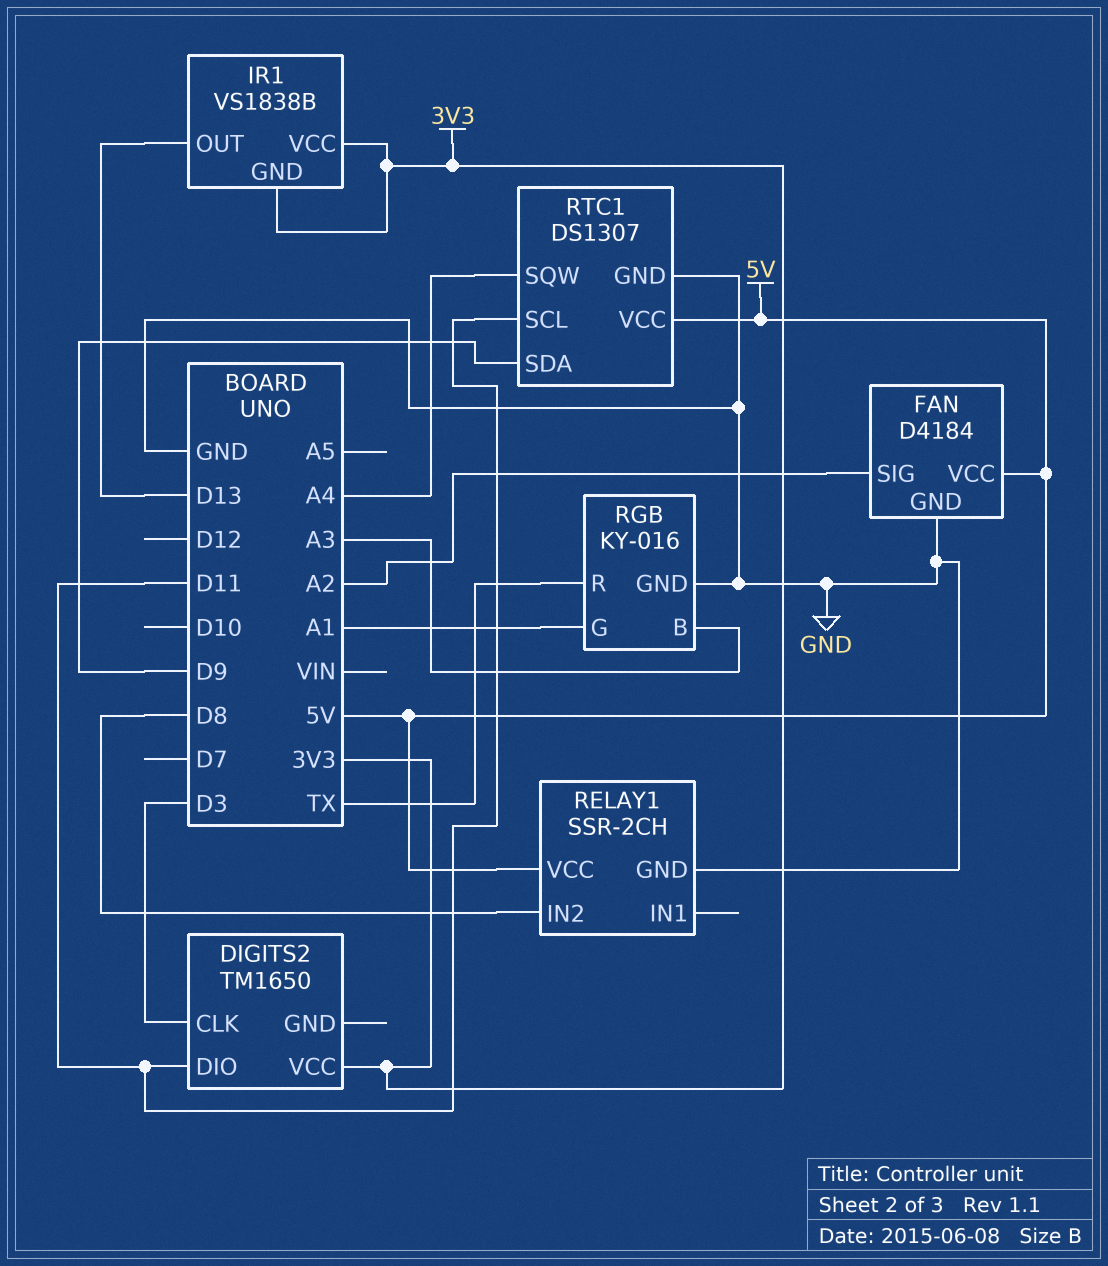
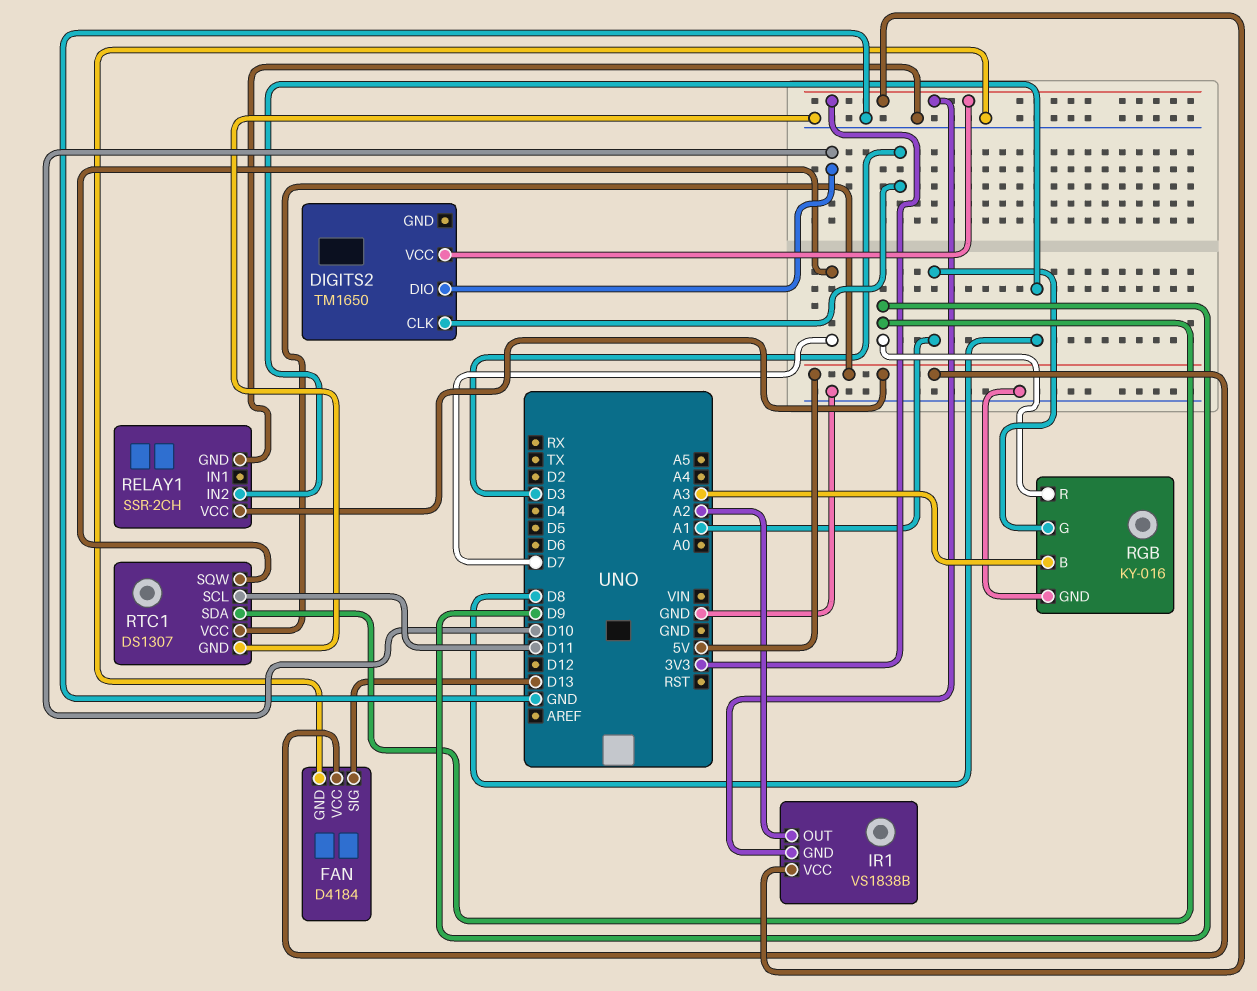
DIGITS2 pin DIO: D11 -> D10
FAN pin SIG: A2 -> D13
IR1 pin OUT: D13 -> A2
RGB pin R: TX -> D9
RTC1 pin SQW: A4 -> D7

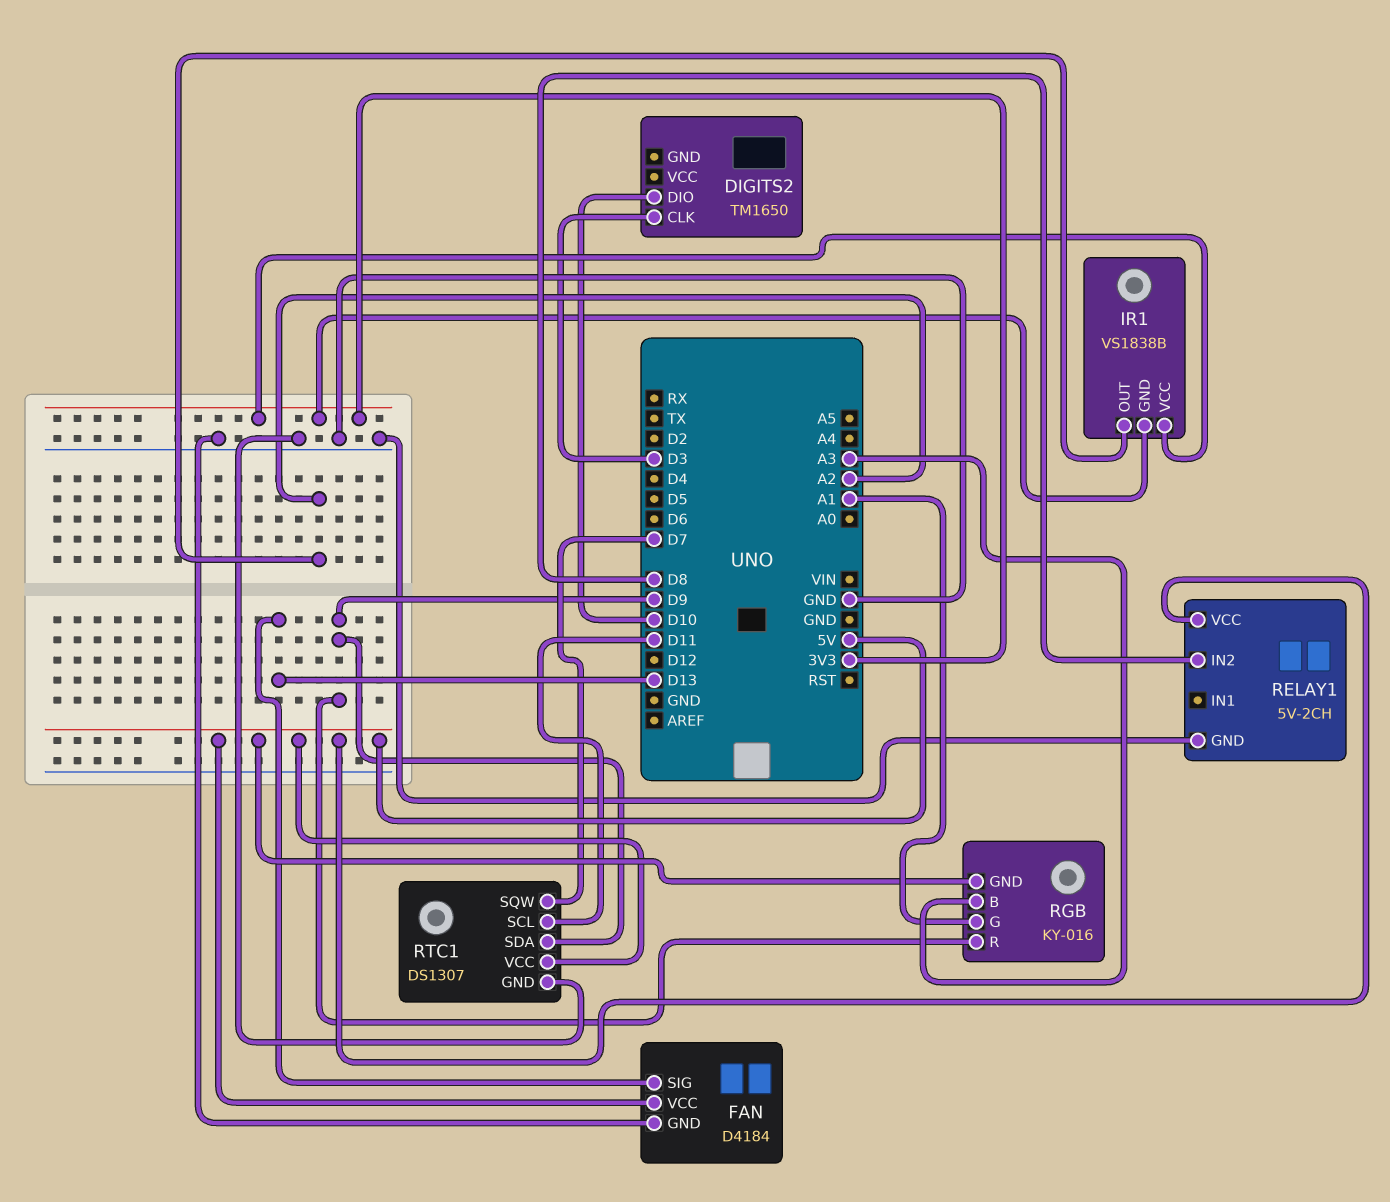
DIGITS2 pin VCC: 3V3 -> none
RELAY1: SSR-2CH -> 5V-2CH
RGB pin GND: GND -> 5V

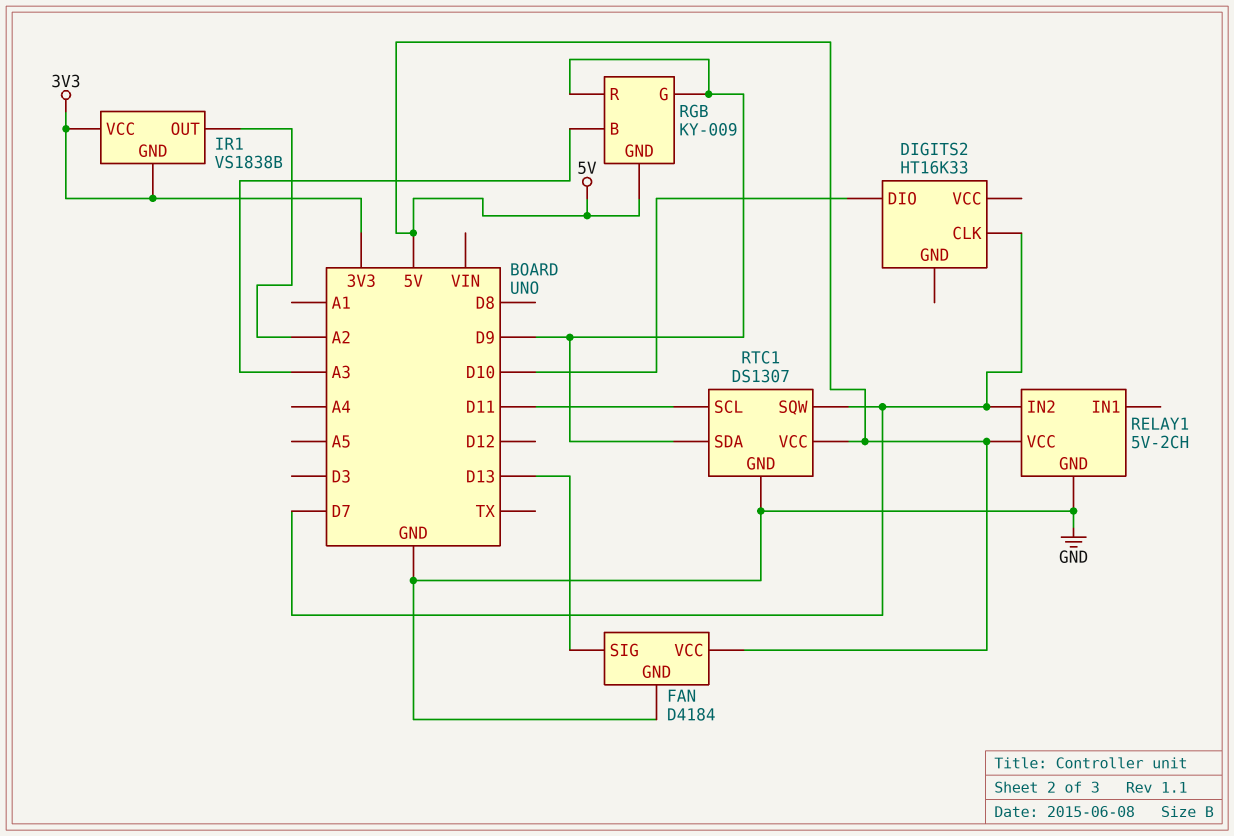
DIGITS2: TM1650 -> HT16K33
DIGITS2 pin CLK: D3 -> D7
RELAY1 pin IN2: D8 -> D7
RGB: KY-016 -> KY-009
RGB pin G: A1 -> D9

